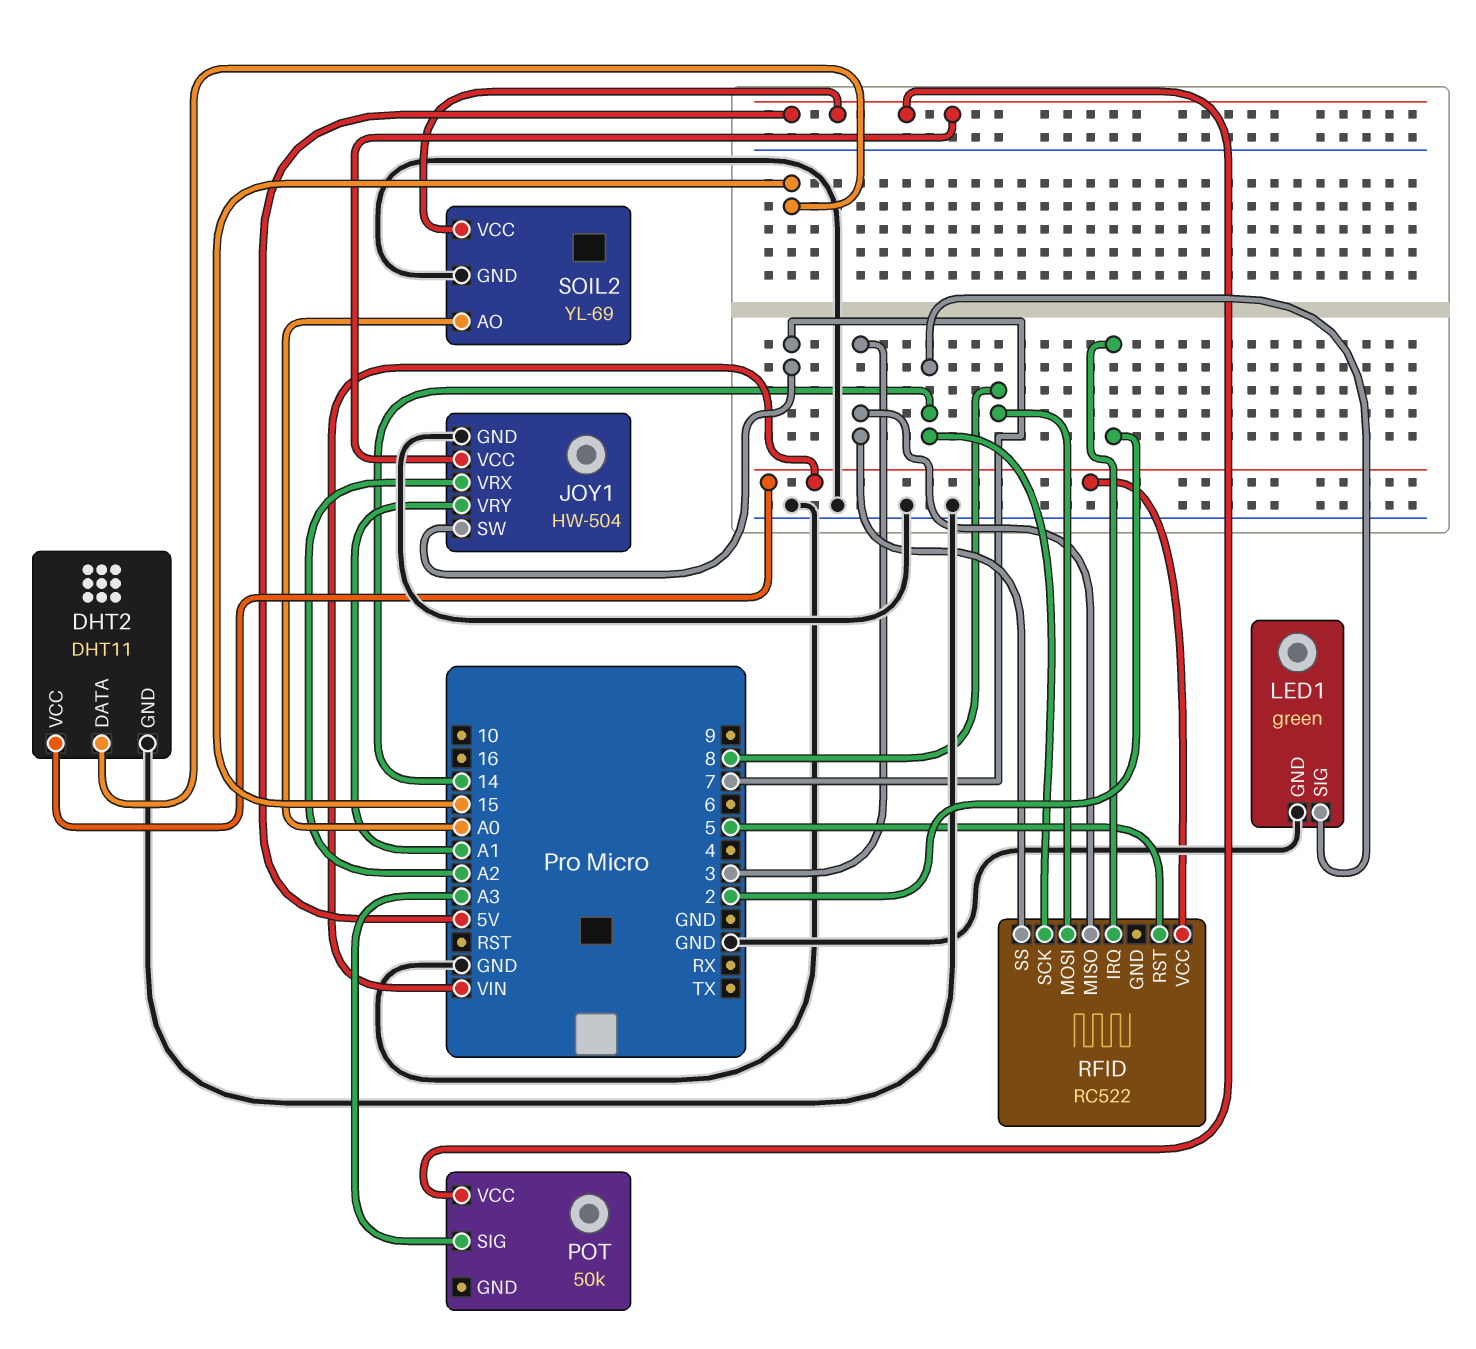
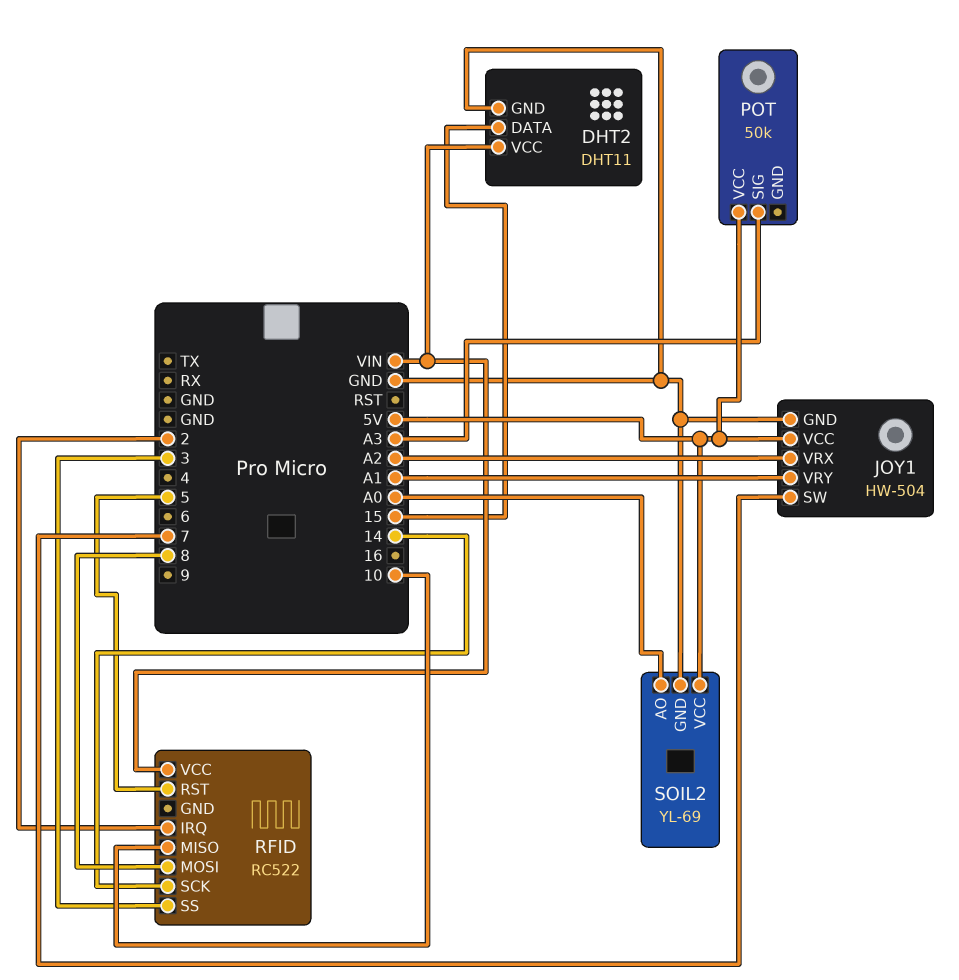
LED1: green -> none
LED1 pin GND: GND -> none
LED1 pin SIG: 14 -> none
RFID pin MISO: 3 -> 10

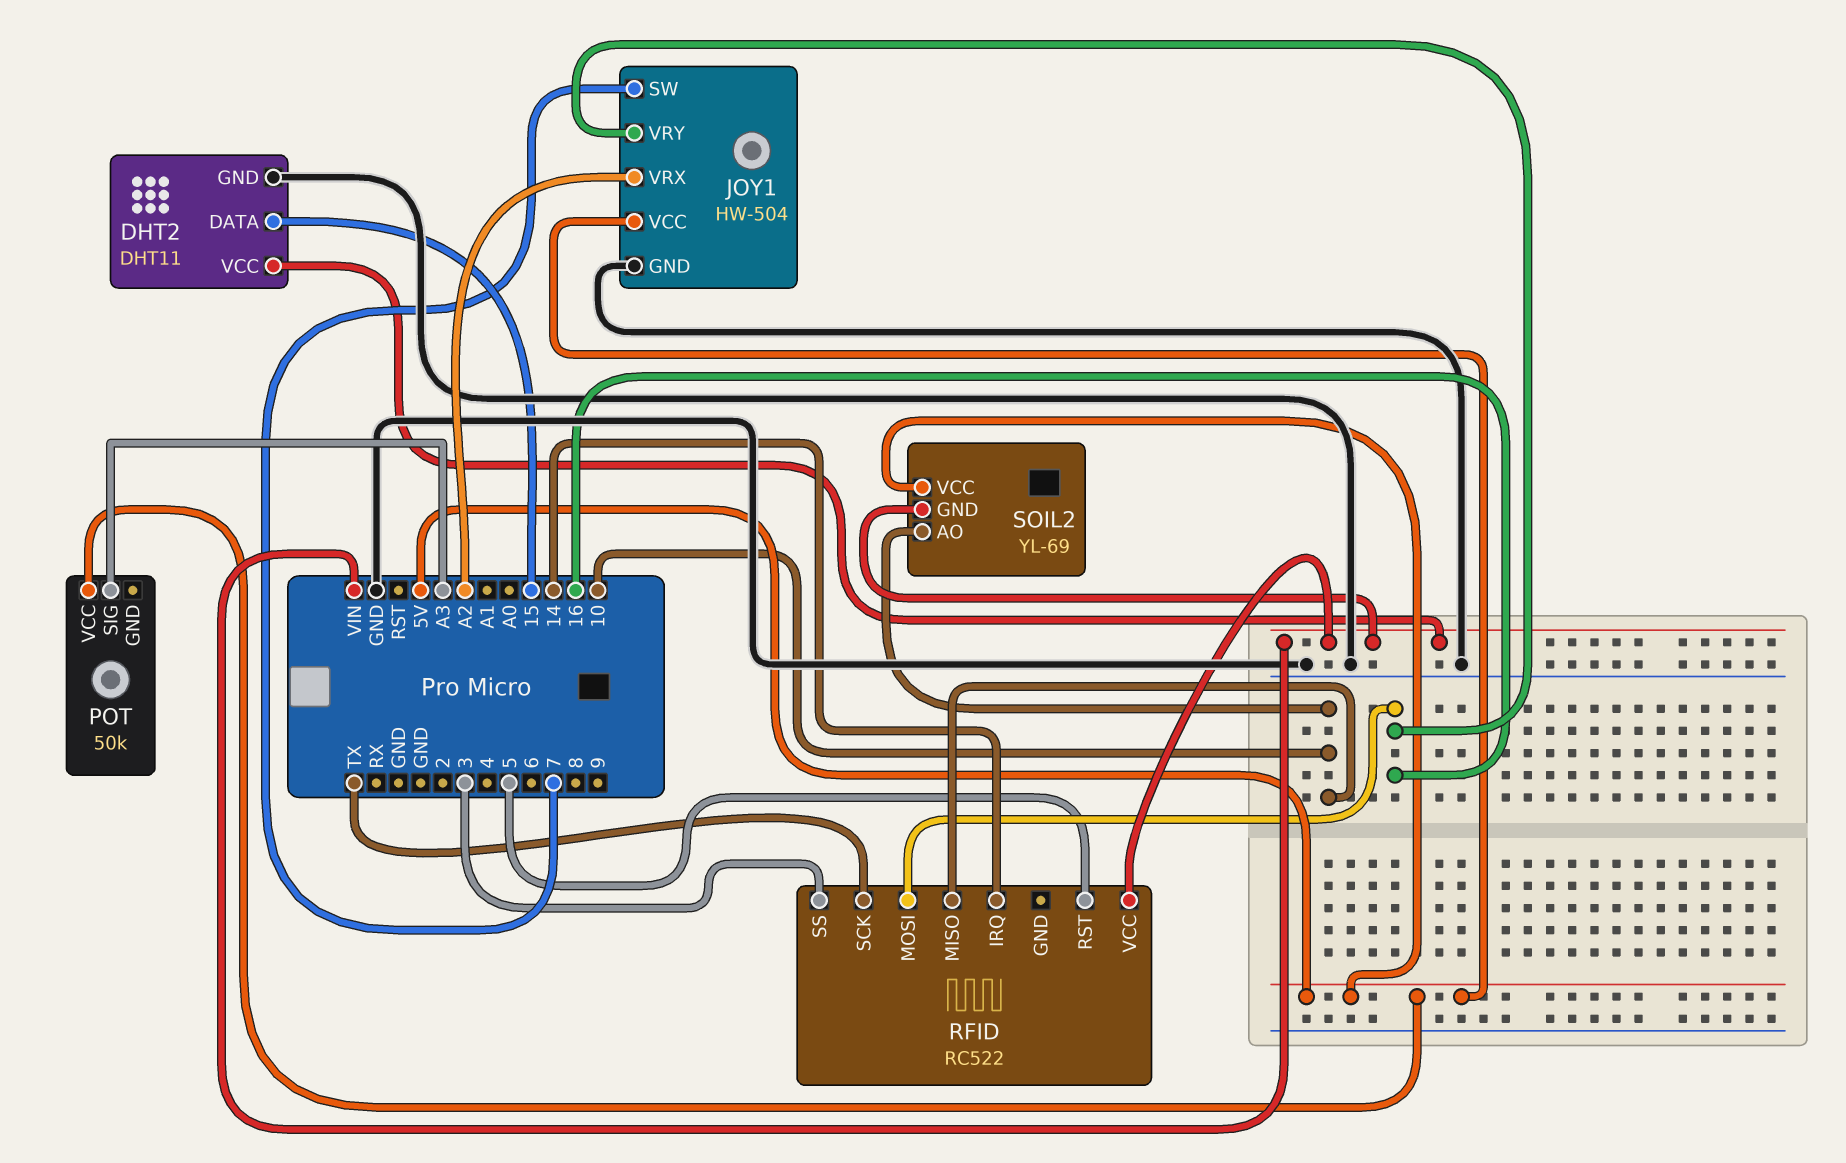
JOY1 pin VRY: A1 -> 16
RFID pin IRQ: 2 -> 14
RFID pin MOSI: 8 -> 16
RFID pin SCK: 14 -> TX
SOIL2 pin AO: A0 -> 10
SOIL2 pin GND: GND -> VIN

